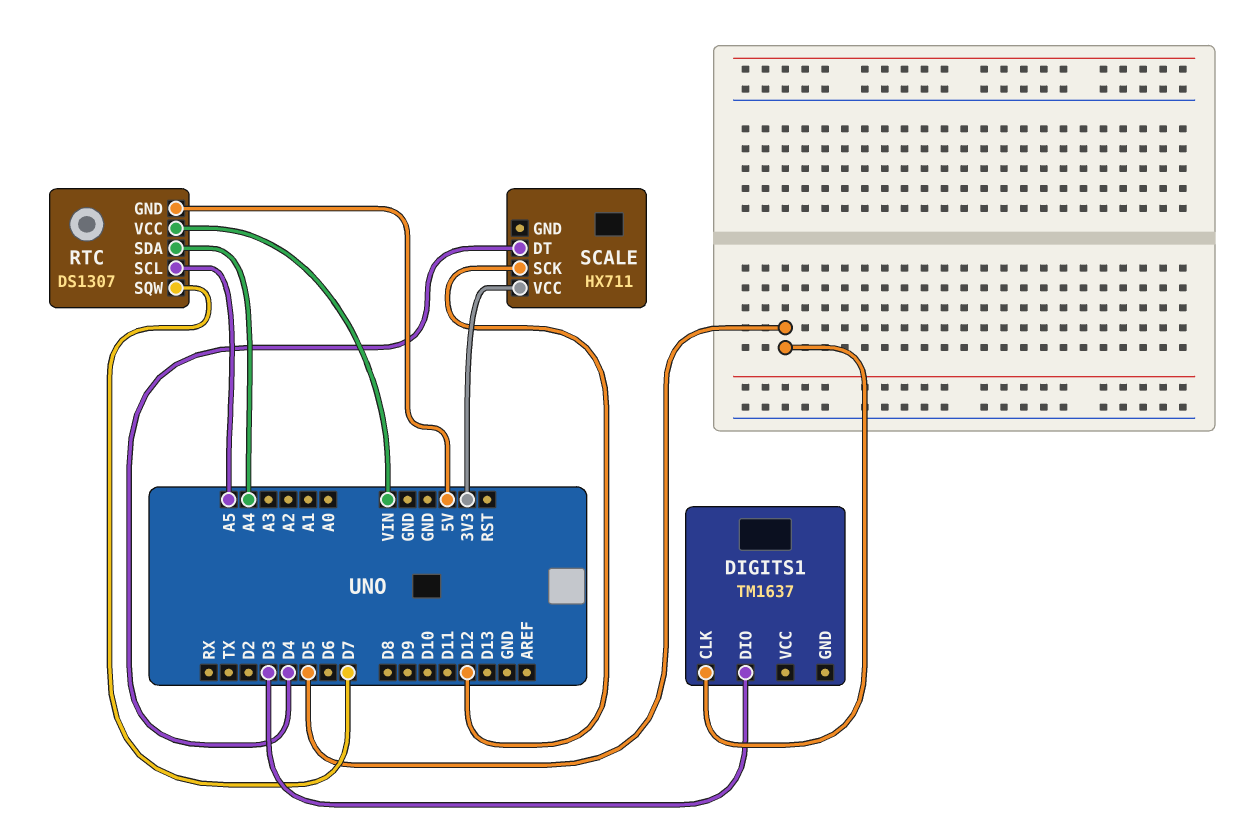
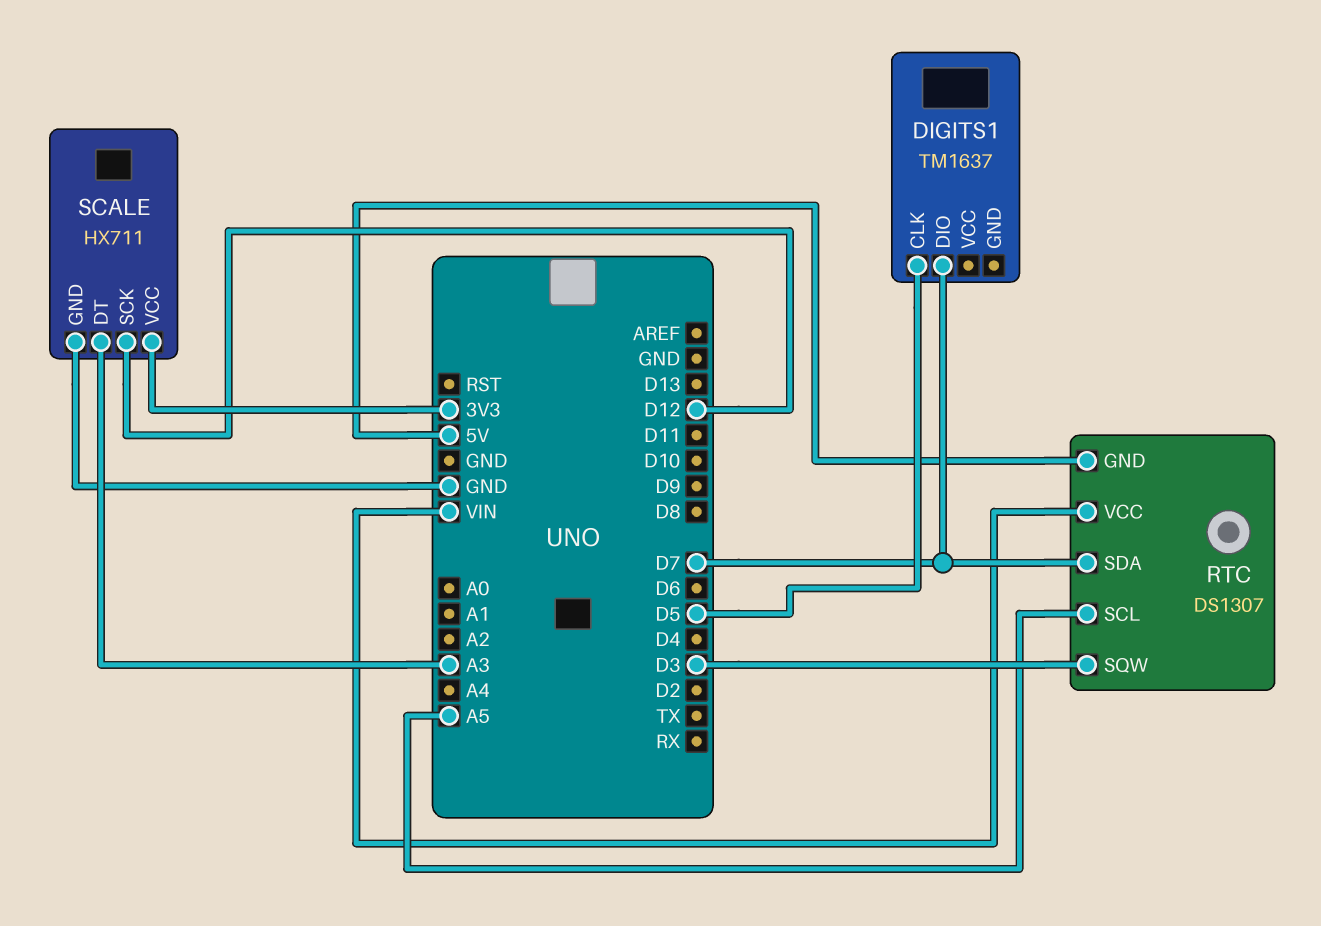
DIGITS1 pin DIO: D3 -> D7
RTC pin SDA: A4 -> D7
RTC pin SQW: D7 -> D3
SCALE pin DT: D4 -> A3
SCALE pin GND: none -> GND

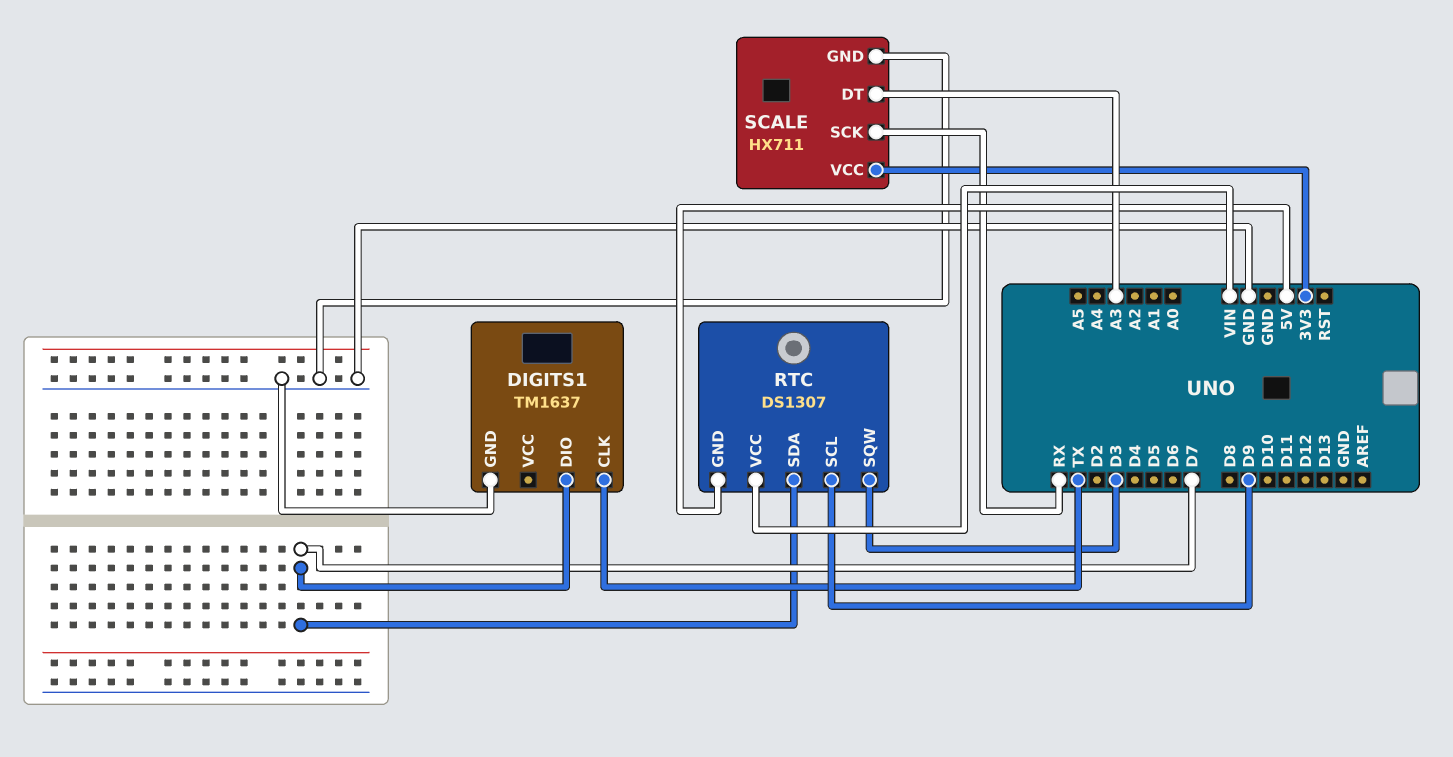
DIGITS1 pin CLK: D5 -> TX
DIGITS1 pin GND: none -> GND
RTC pin SCL: A5 -> D9
SCALE pin SCK: D12 -> RX

